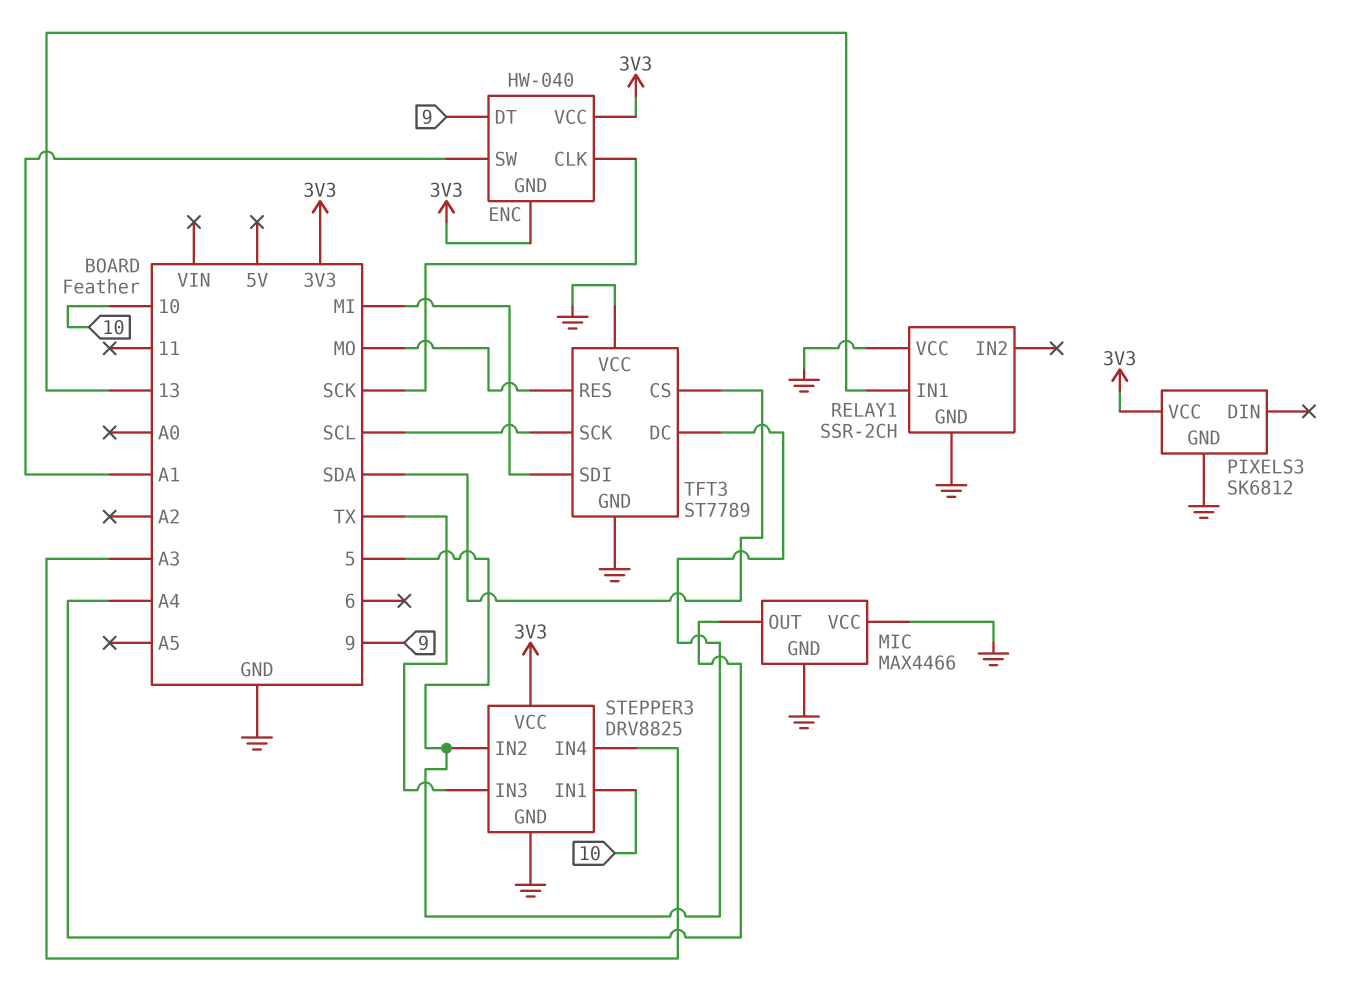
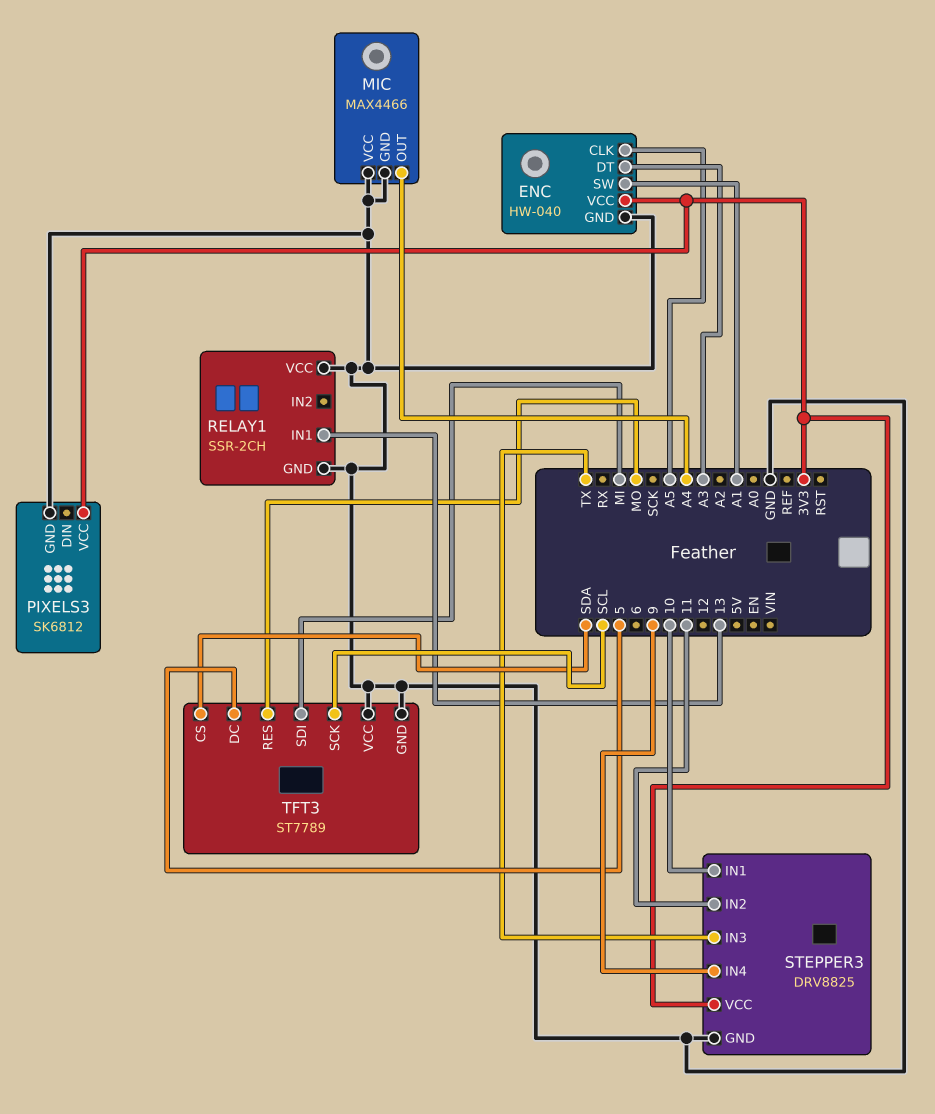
ENC pin CLK: SCK -> A5
ENC pin DT: 9 -> A3
ENC pin GND: 3V3 -> GND
STEPPER3 pin IN2: 5 -> 11
STEPPER3 pin IN4: A3 -> 9

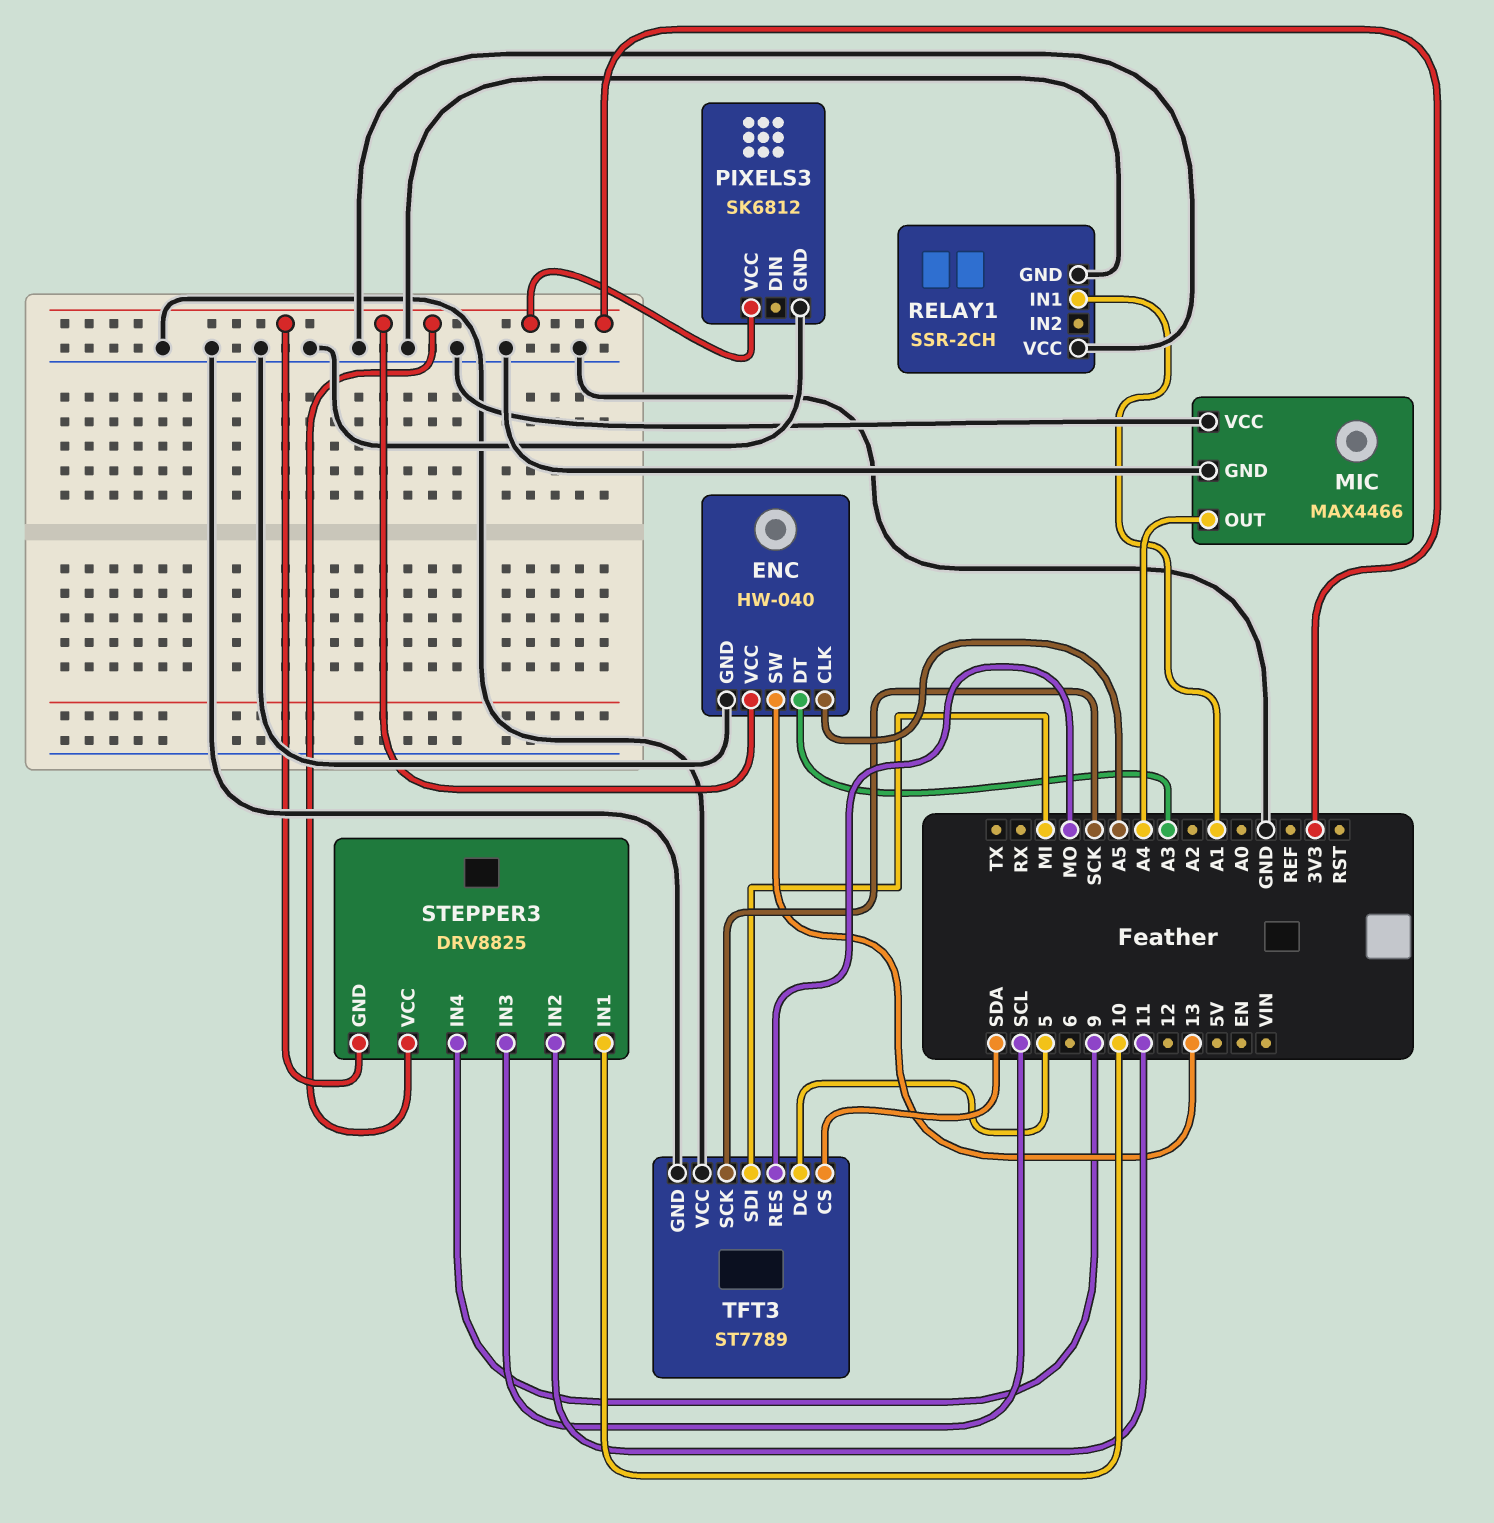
ENC pin SW: A1 -> 13
RELAY1 pin IN1: 13 -> A1
STEPPER3 pin GND: GND -> 3V3
STEPPER3 pin IN3: TX -> SCL
TFT3 pin SCK: SCL -> SCK

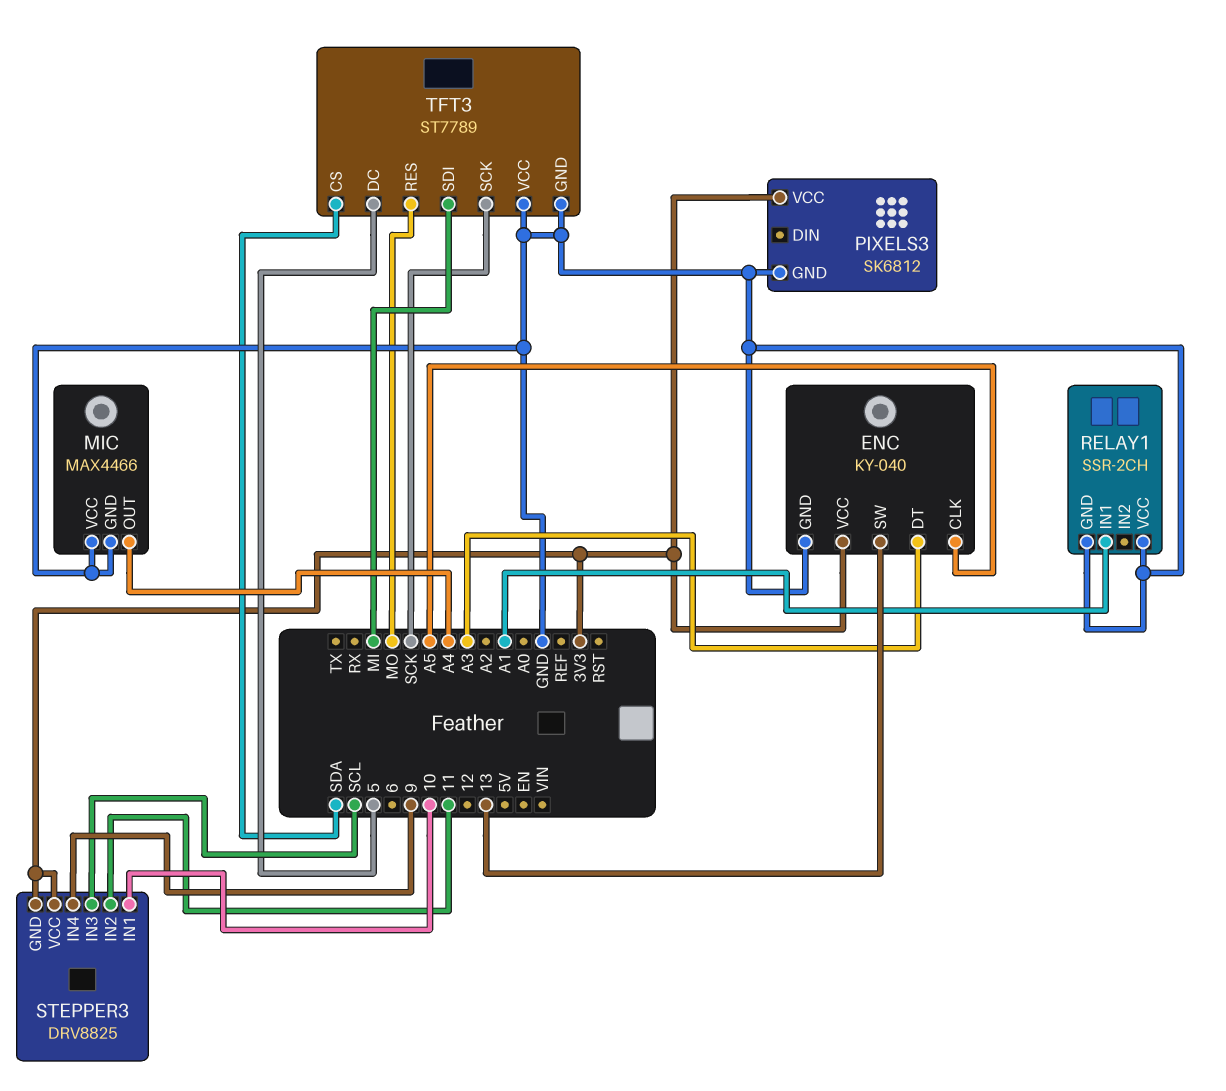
ENC: HW-040 -> KY-040

